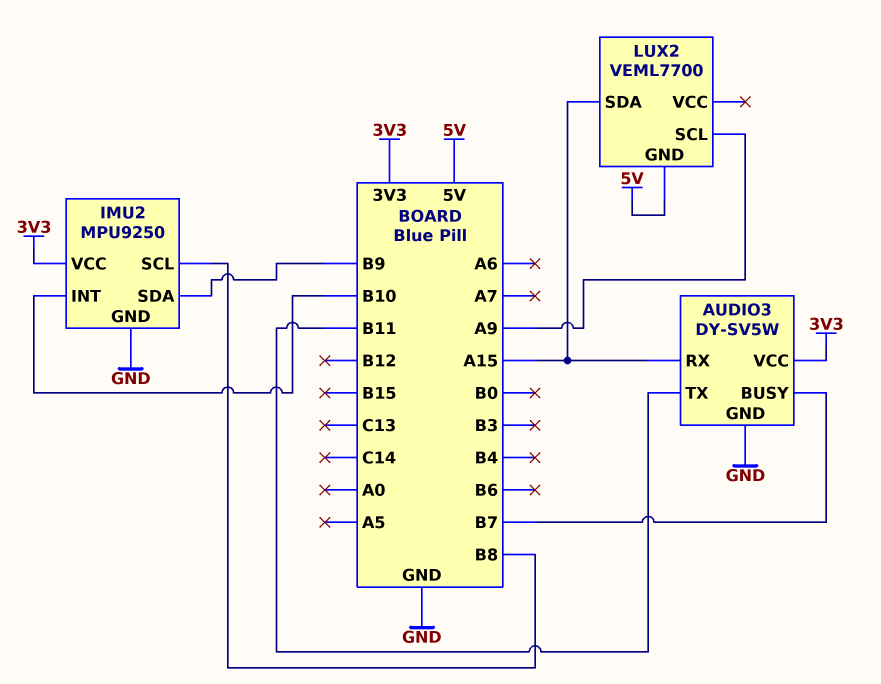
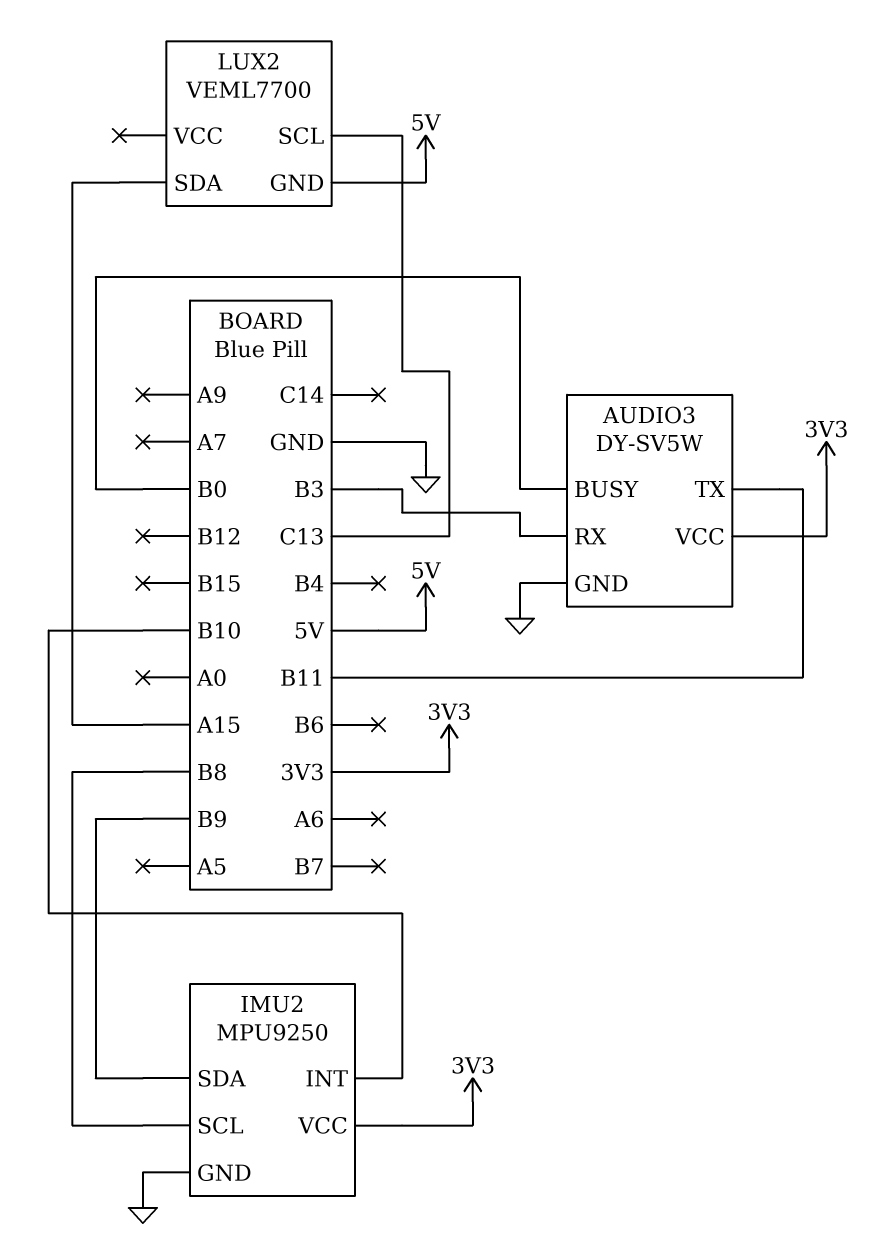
AUDIO3 pin BUSY: B7 -> B0
AUDIO3 pin RX: A15 -> B3
LUX2 pin SCL: A9 -> C13

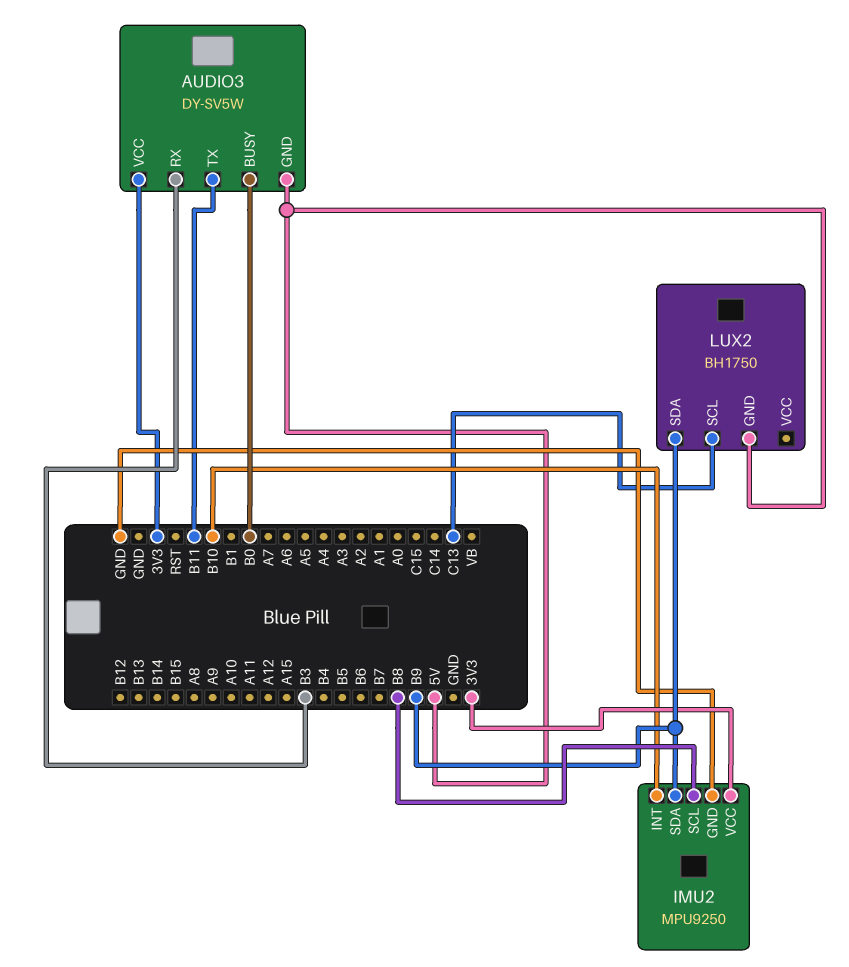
AUDIO3 pin GND: GND -> 5V
LUX2: VEML7700 -> BH1750
LUX2 pin SDA: A15 -> B9

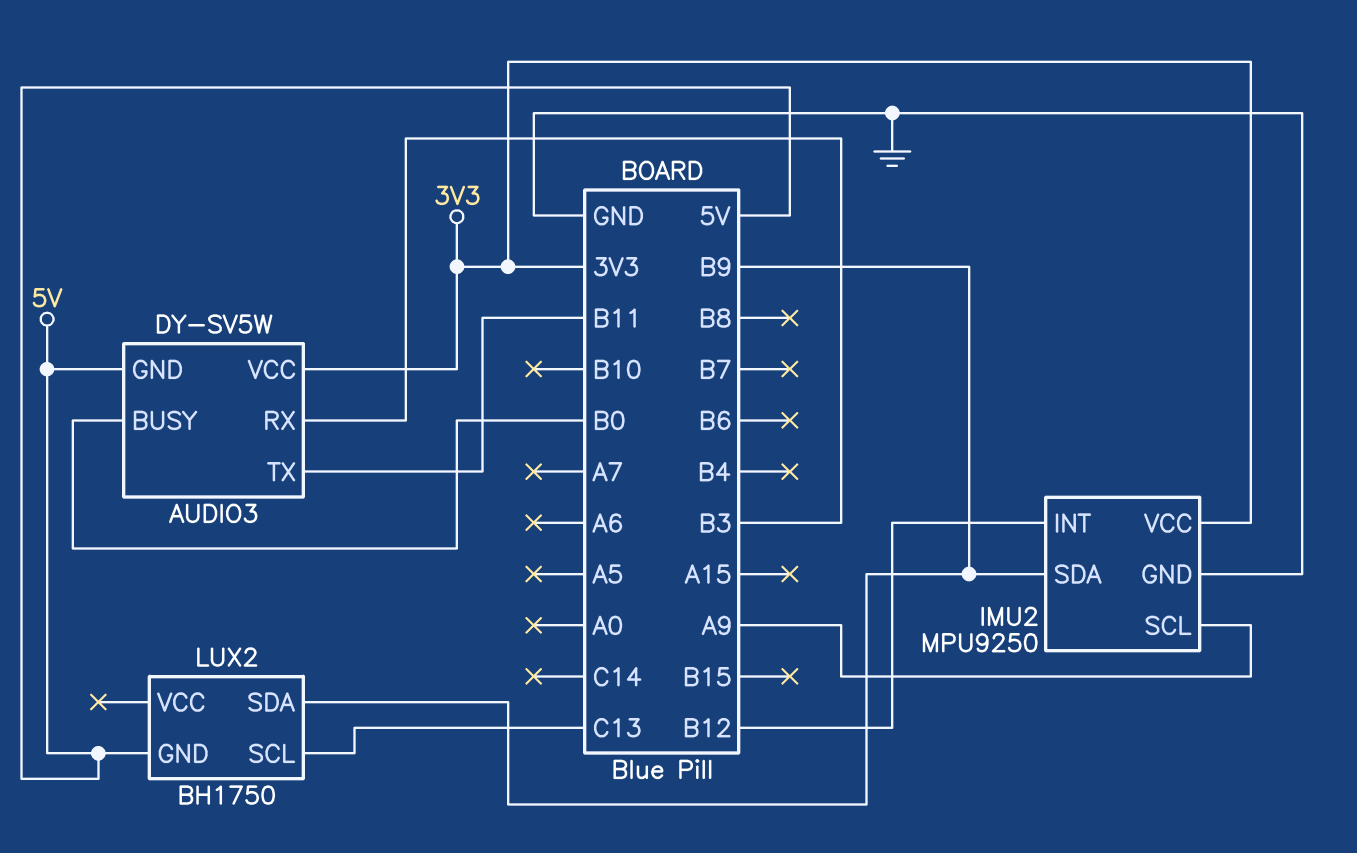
IMU2 pin INT: B10 -> B12
IMU2 pin SCL: B8 -> A9

